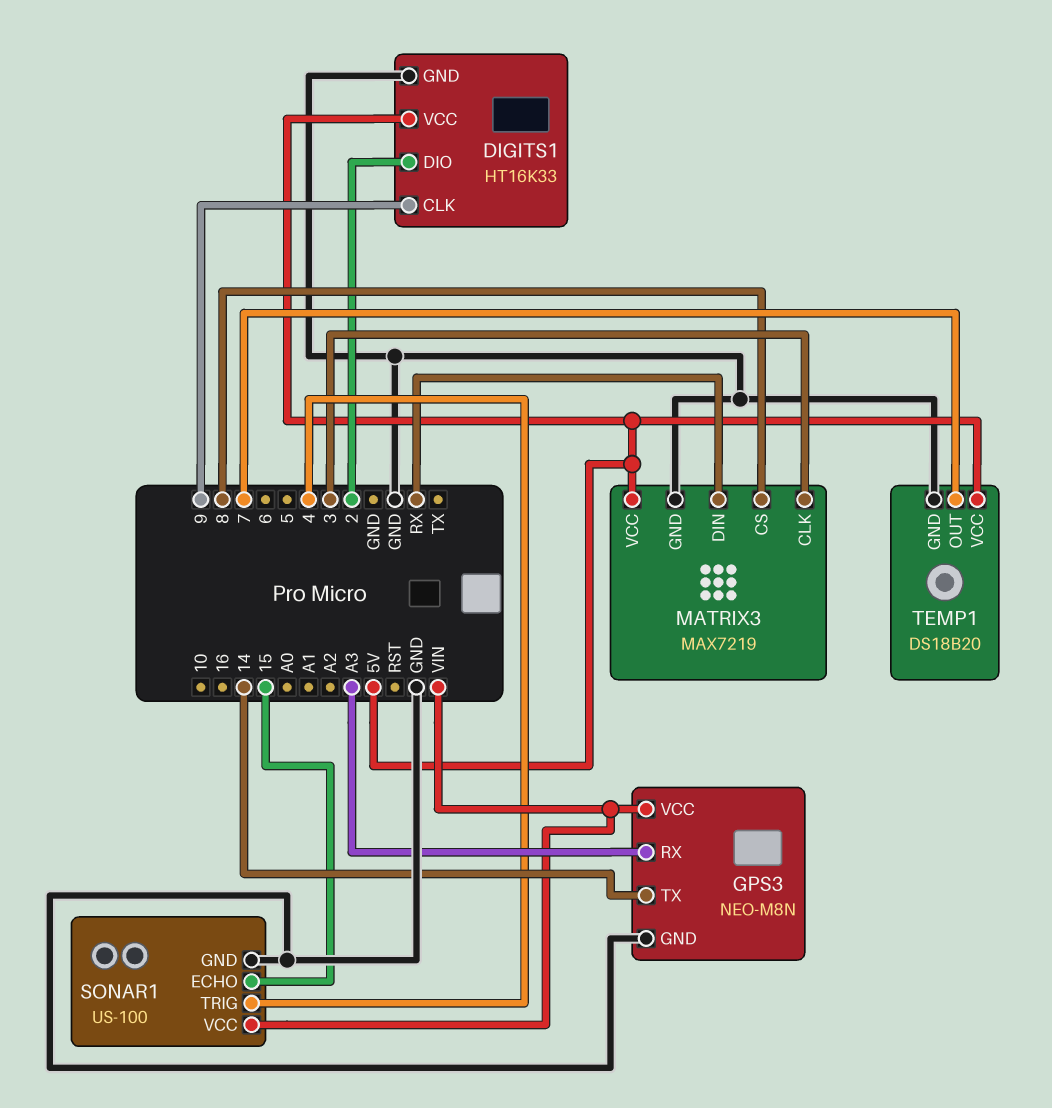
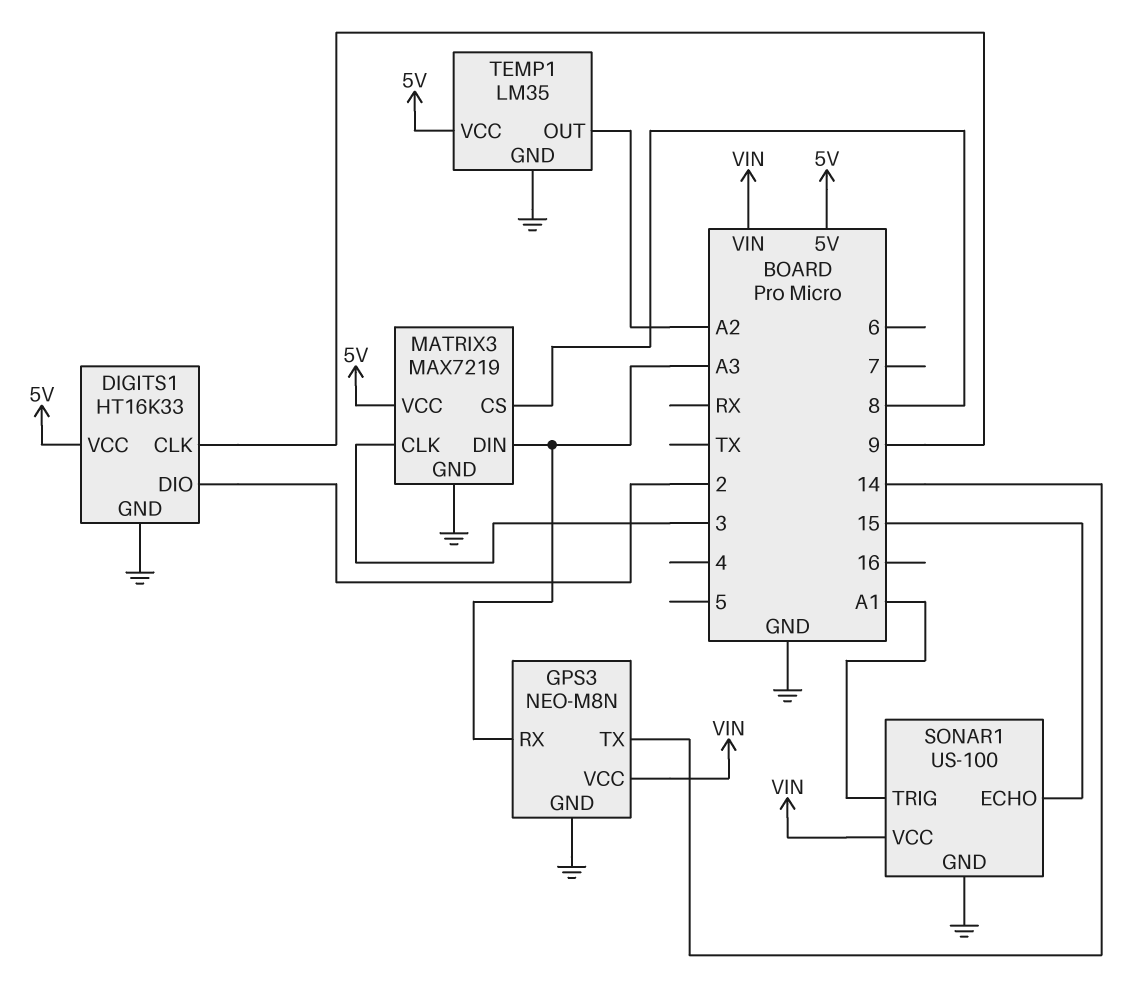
MATRIX3 pin DIN: RX -> A3
SONAR1 pin TRIG: 4 -> A1
TEMP1: DS18B20 -> LM35
TEMP1 pin OUT: 7 -> A2

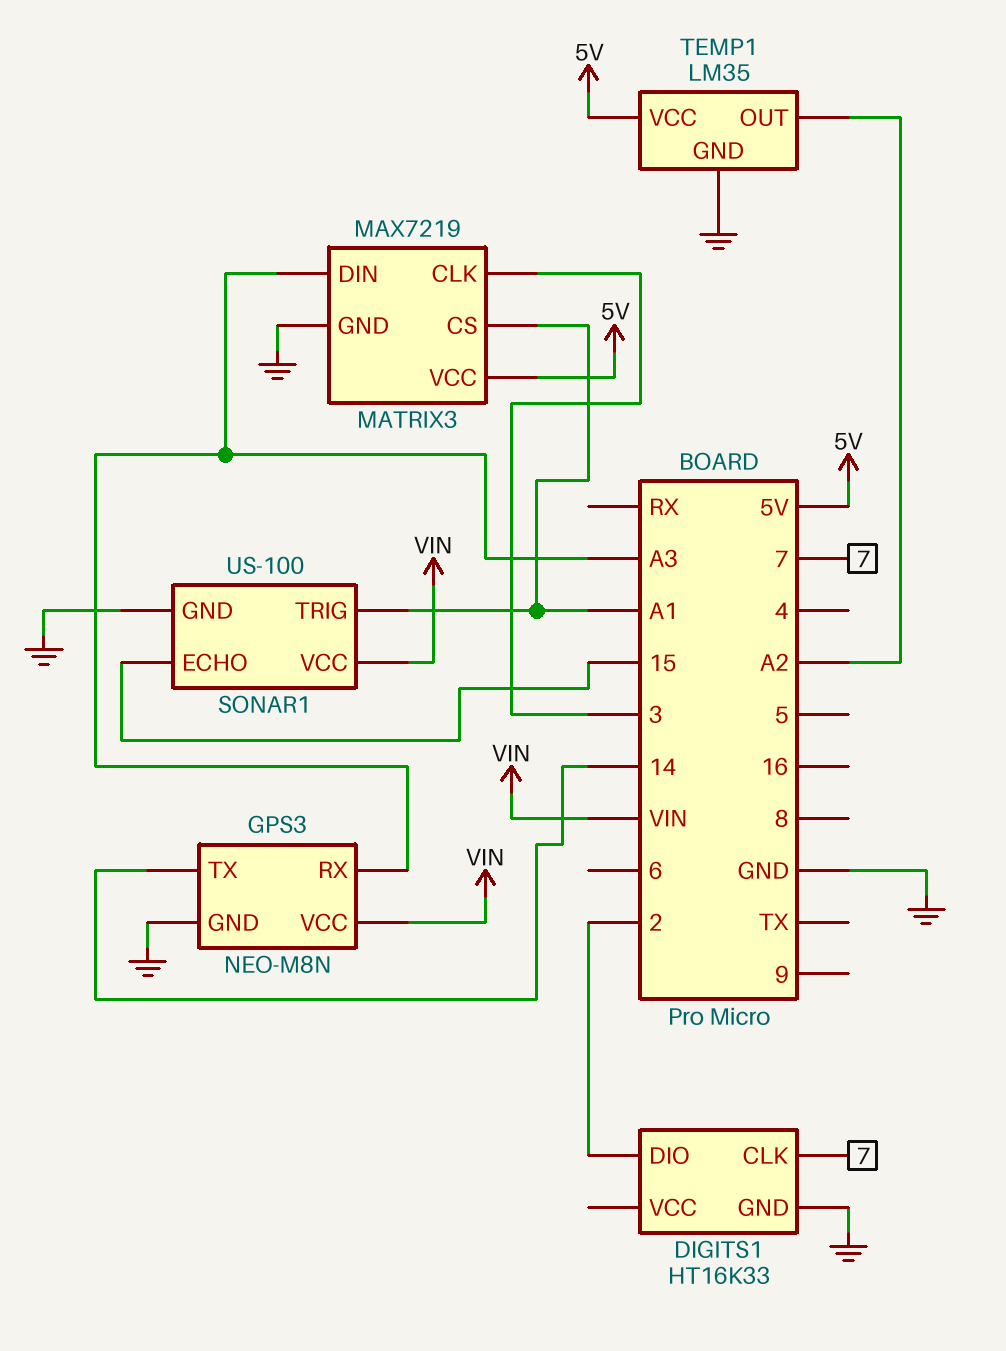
DIGITS1 pin CLK: 9 -> 7
DIGITS1 pin VCC: 5V -> none
MATRIX3 pin CS: 8 -> A1

